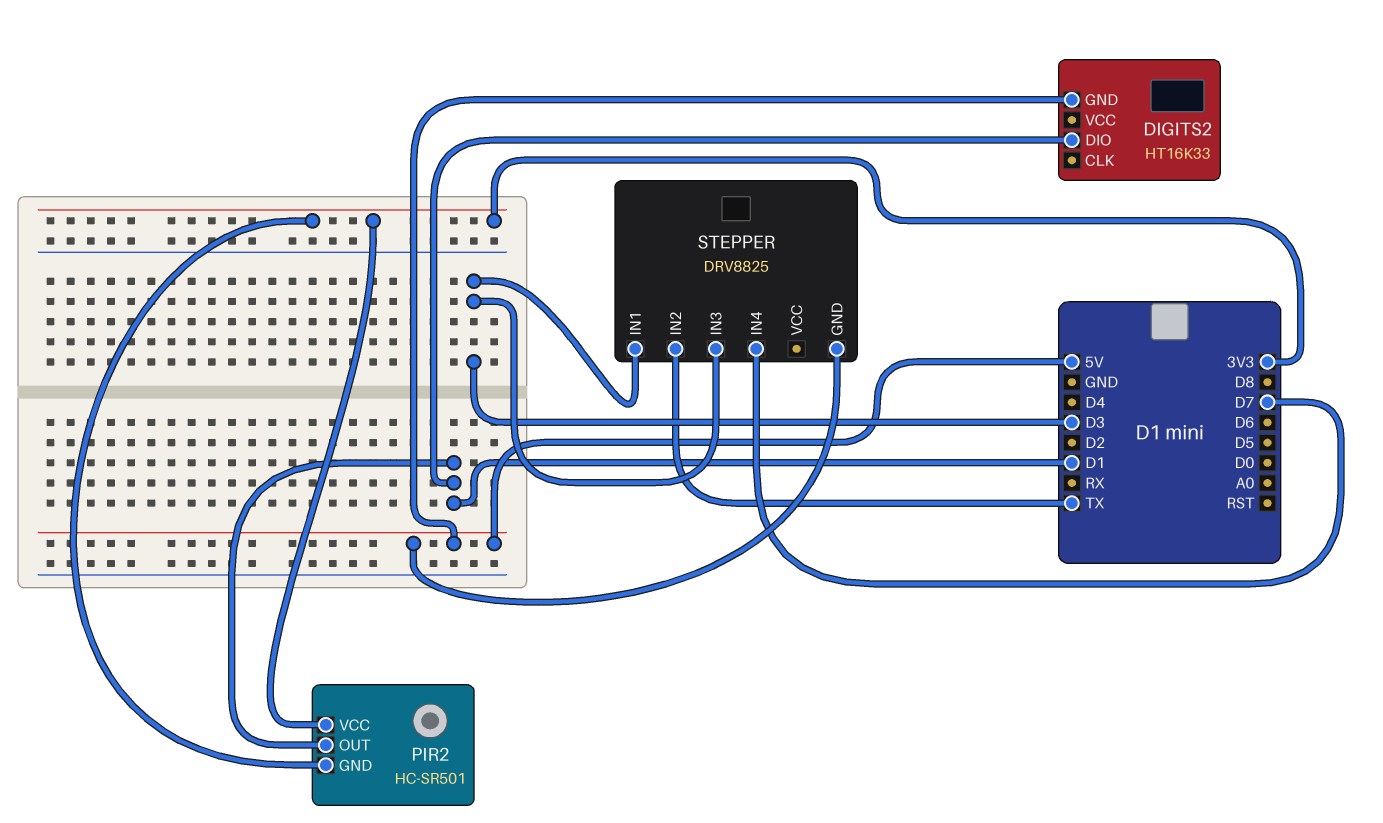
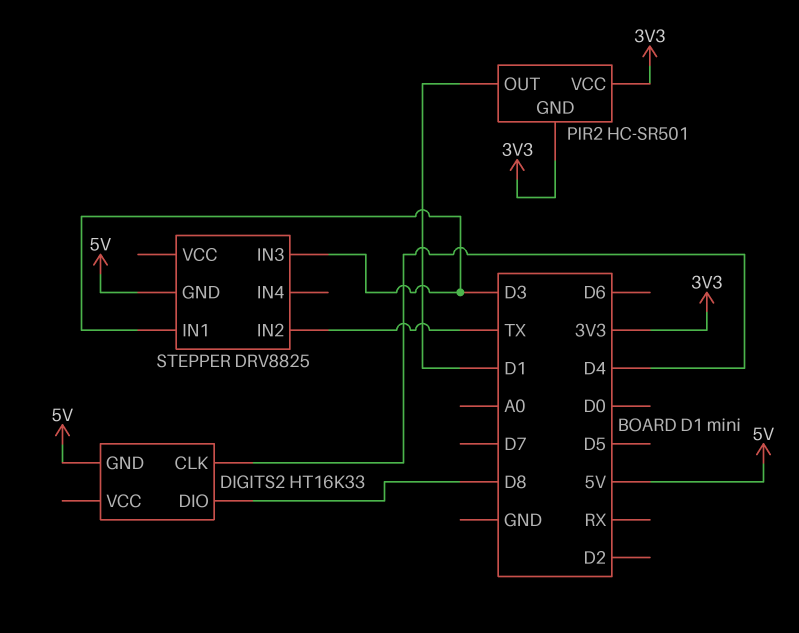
DIGITS2 pin CLK: none -> D4
DIGITS2 pin DIO: D1 -> D8
STEPPER pin IN4: D7 -> none

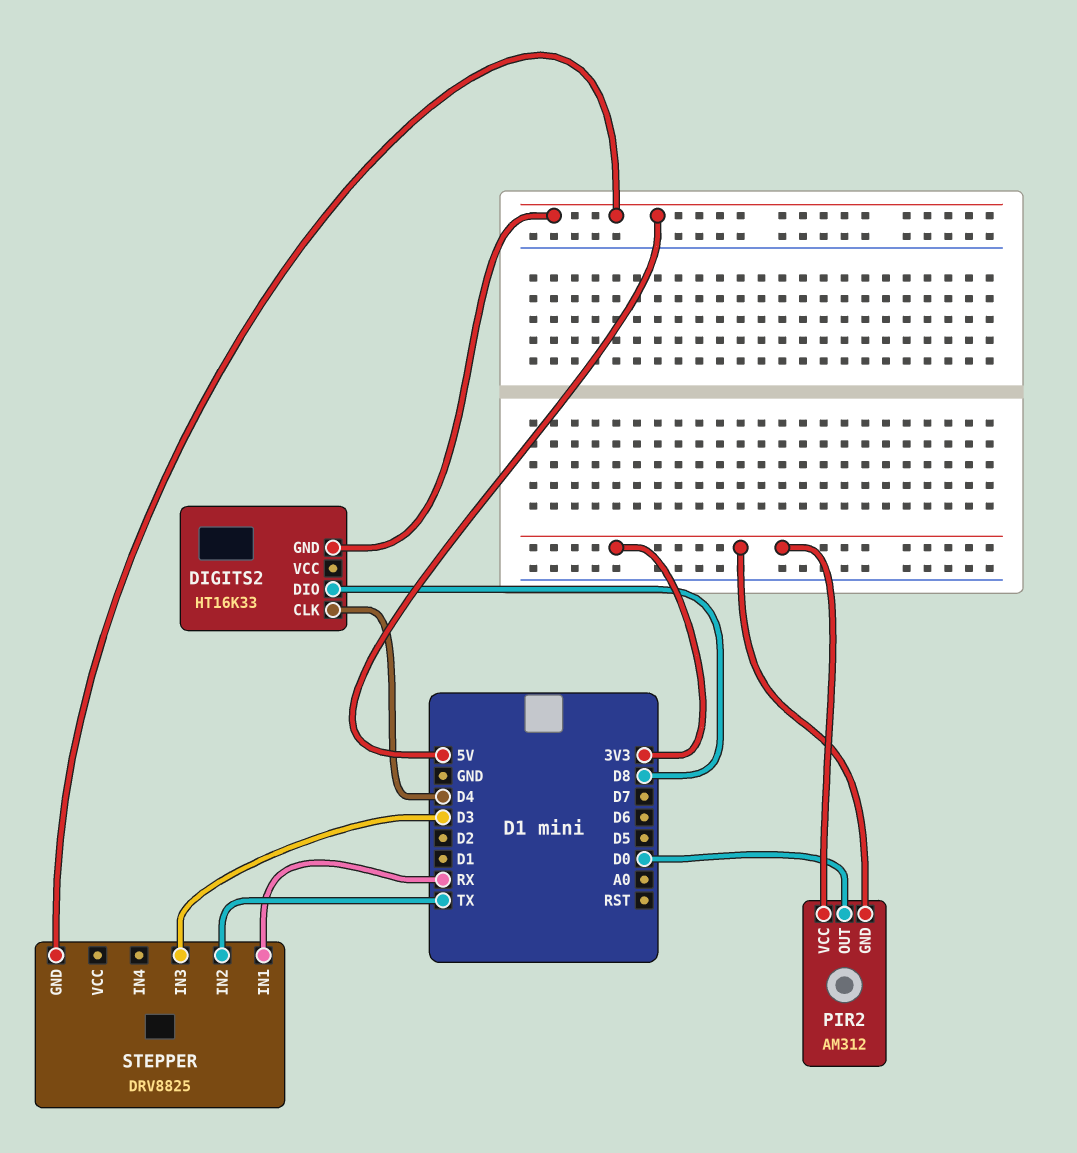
PIR2: HC-SR501 -> AM312
PIR2 pin OUT: D1 -> D0
STEPPER pin IN1: D3 -> RX

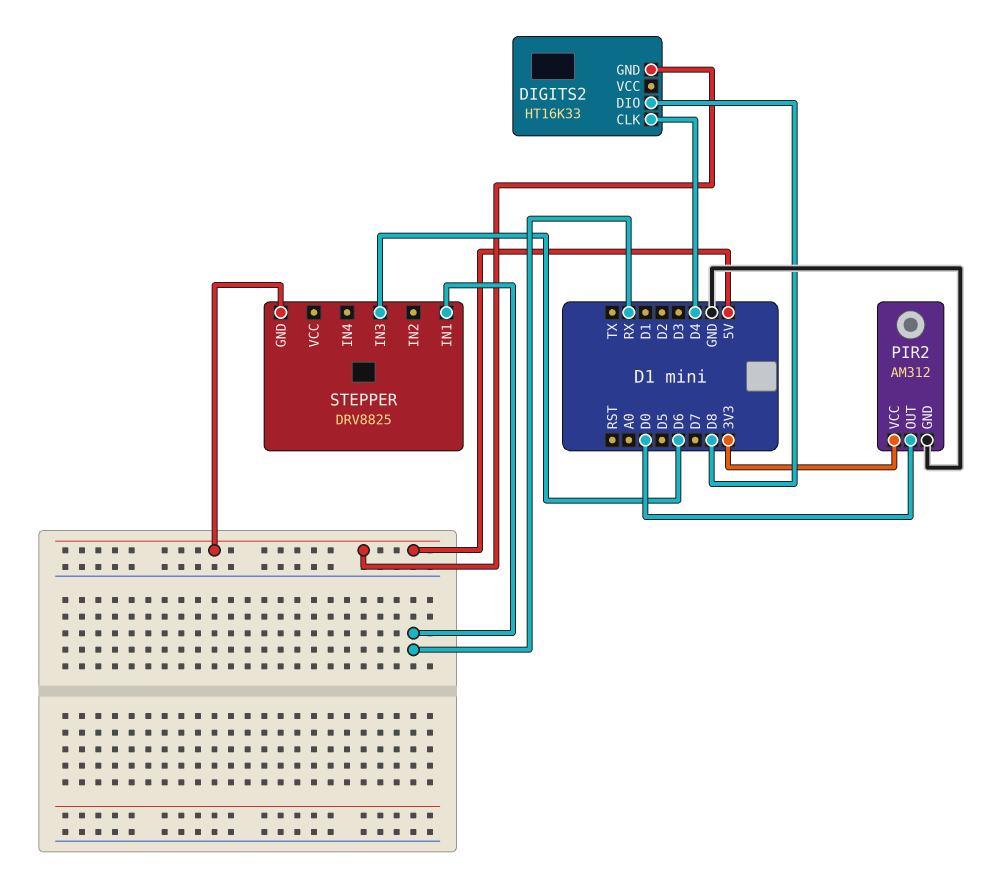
PIR2 pin GND: 3V3 -> GND
STEPPER pin IN2: TX -> none
STEPPER pin IN3: D3 -> D6

